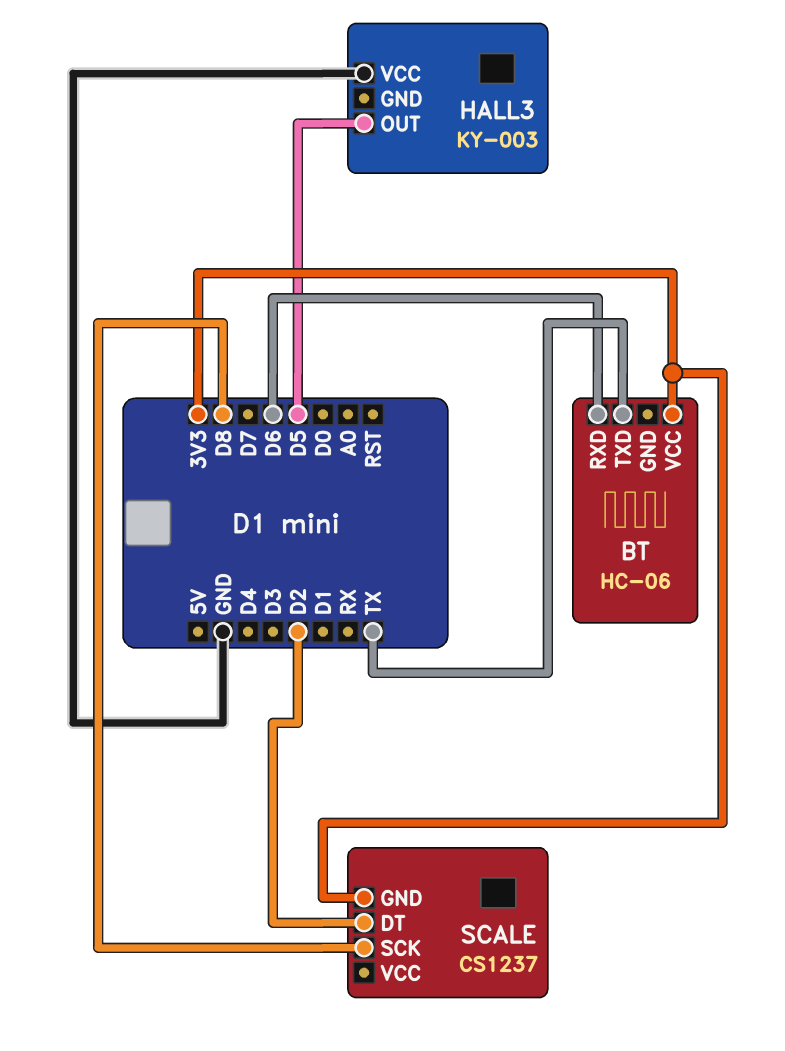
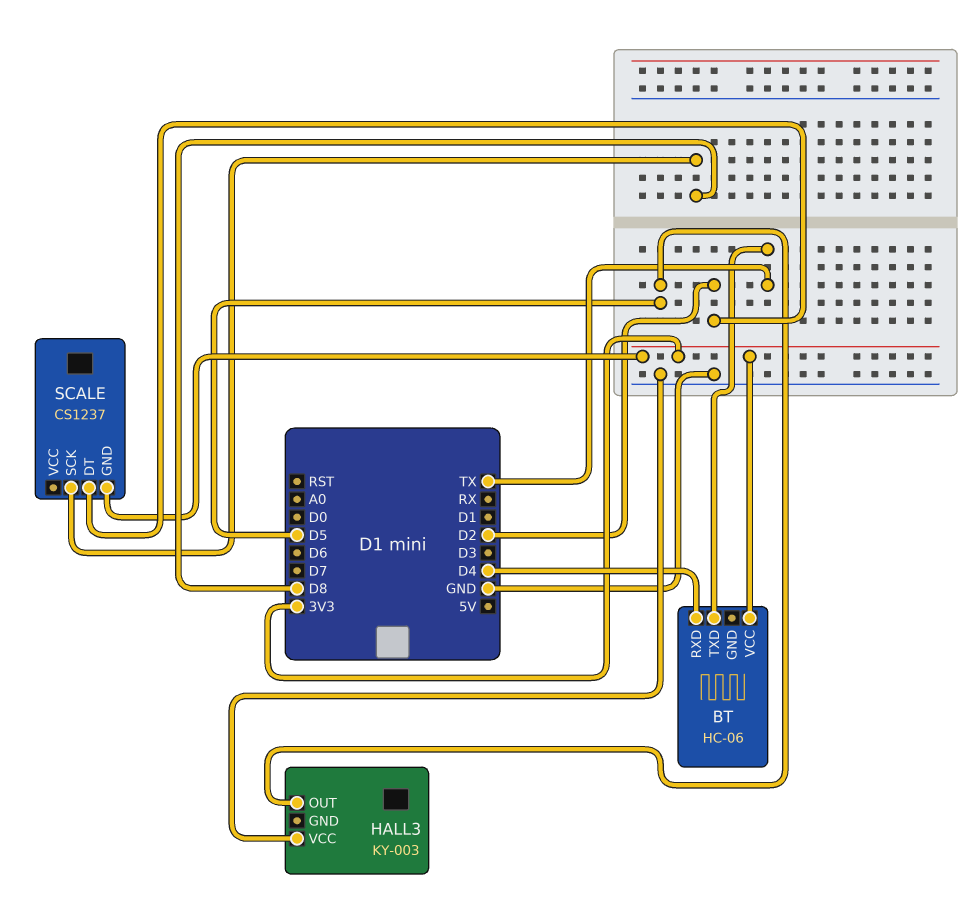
BT pin RXD: D6 -> D4

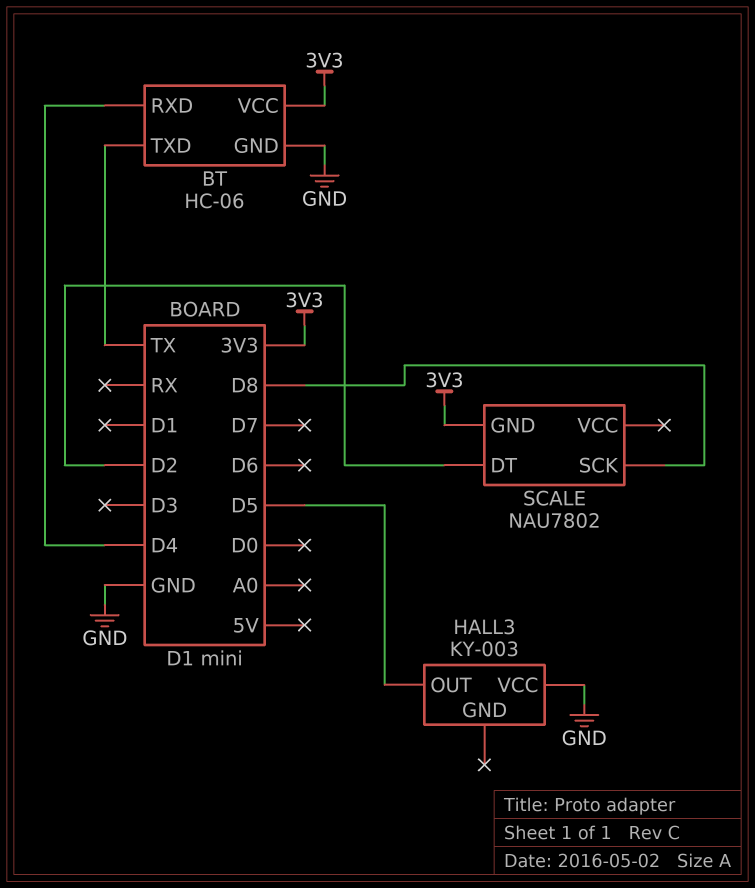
BT pin GND: none -> GND
SCALE: CS1237 -> NAU7802

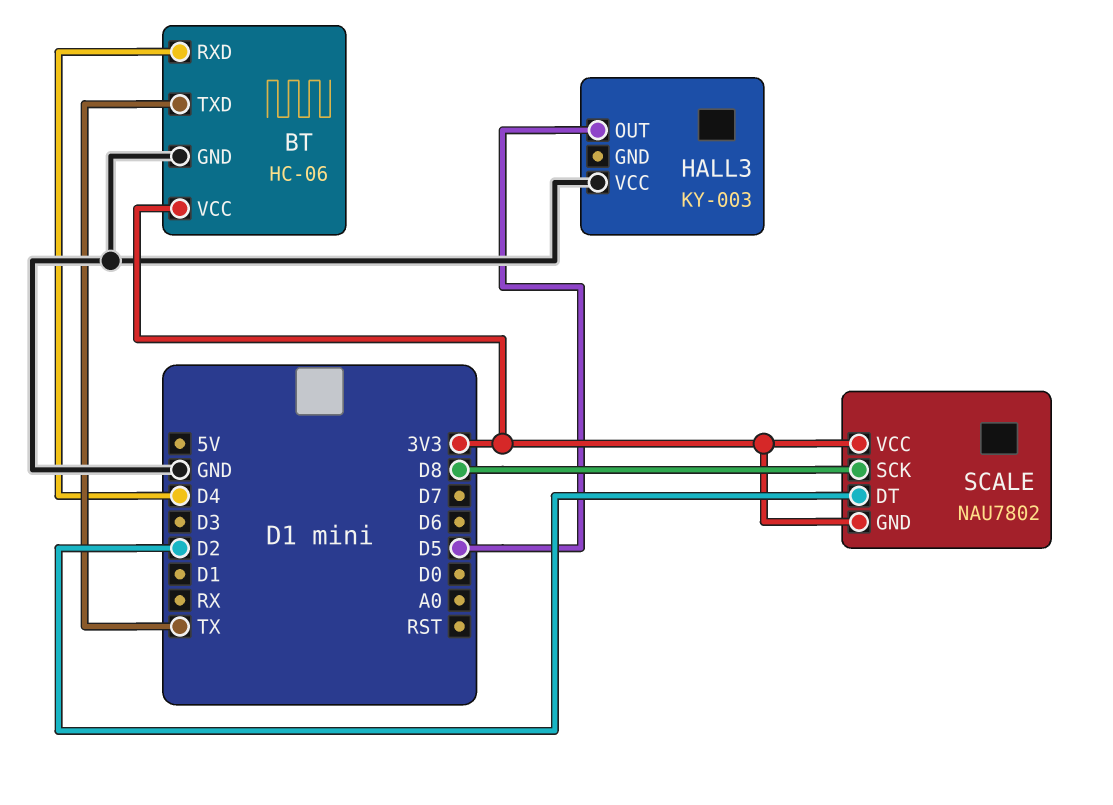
SCALE pin VCC: none -> 3V3

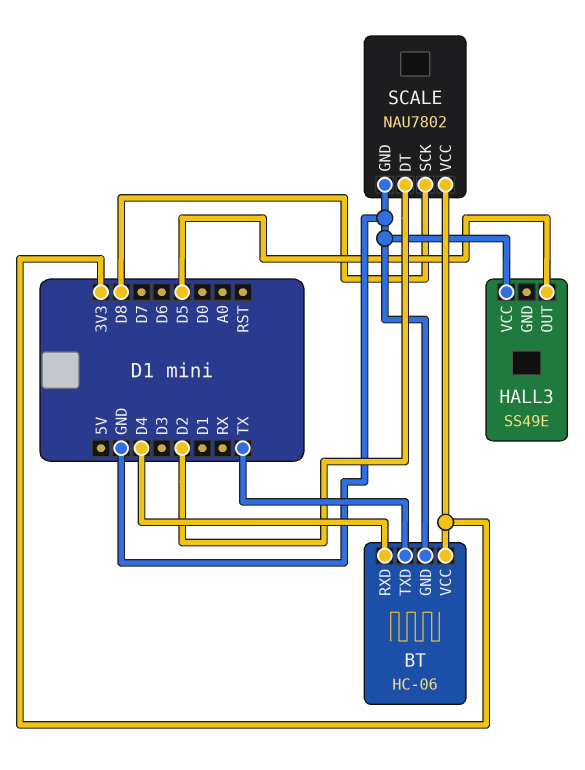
HALL3: KY-003 -> SS49E
SCALE pin GND: 3V3 -> GND

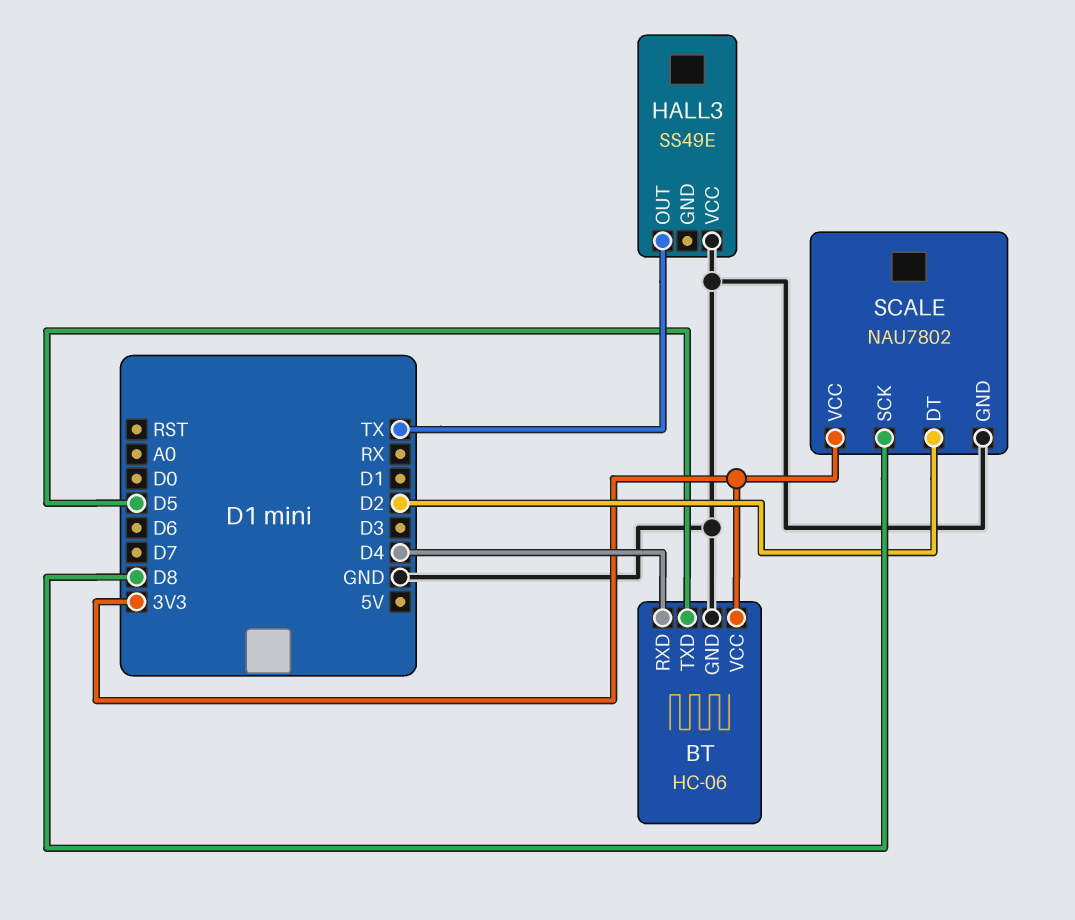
BT pin TXD: TX -> D5
HALL3 pin OUT: D5 -> TX

